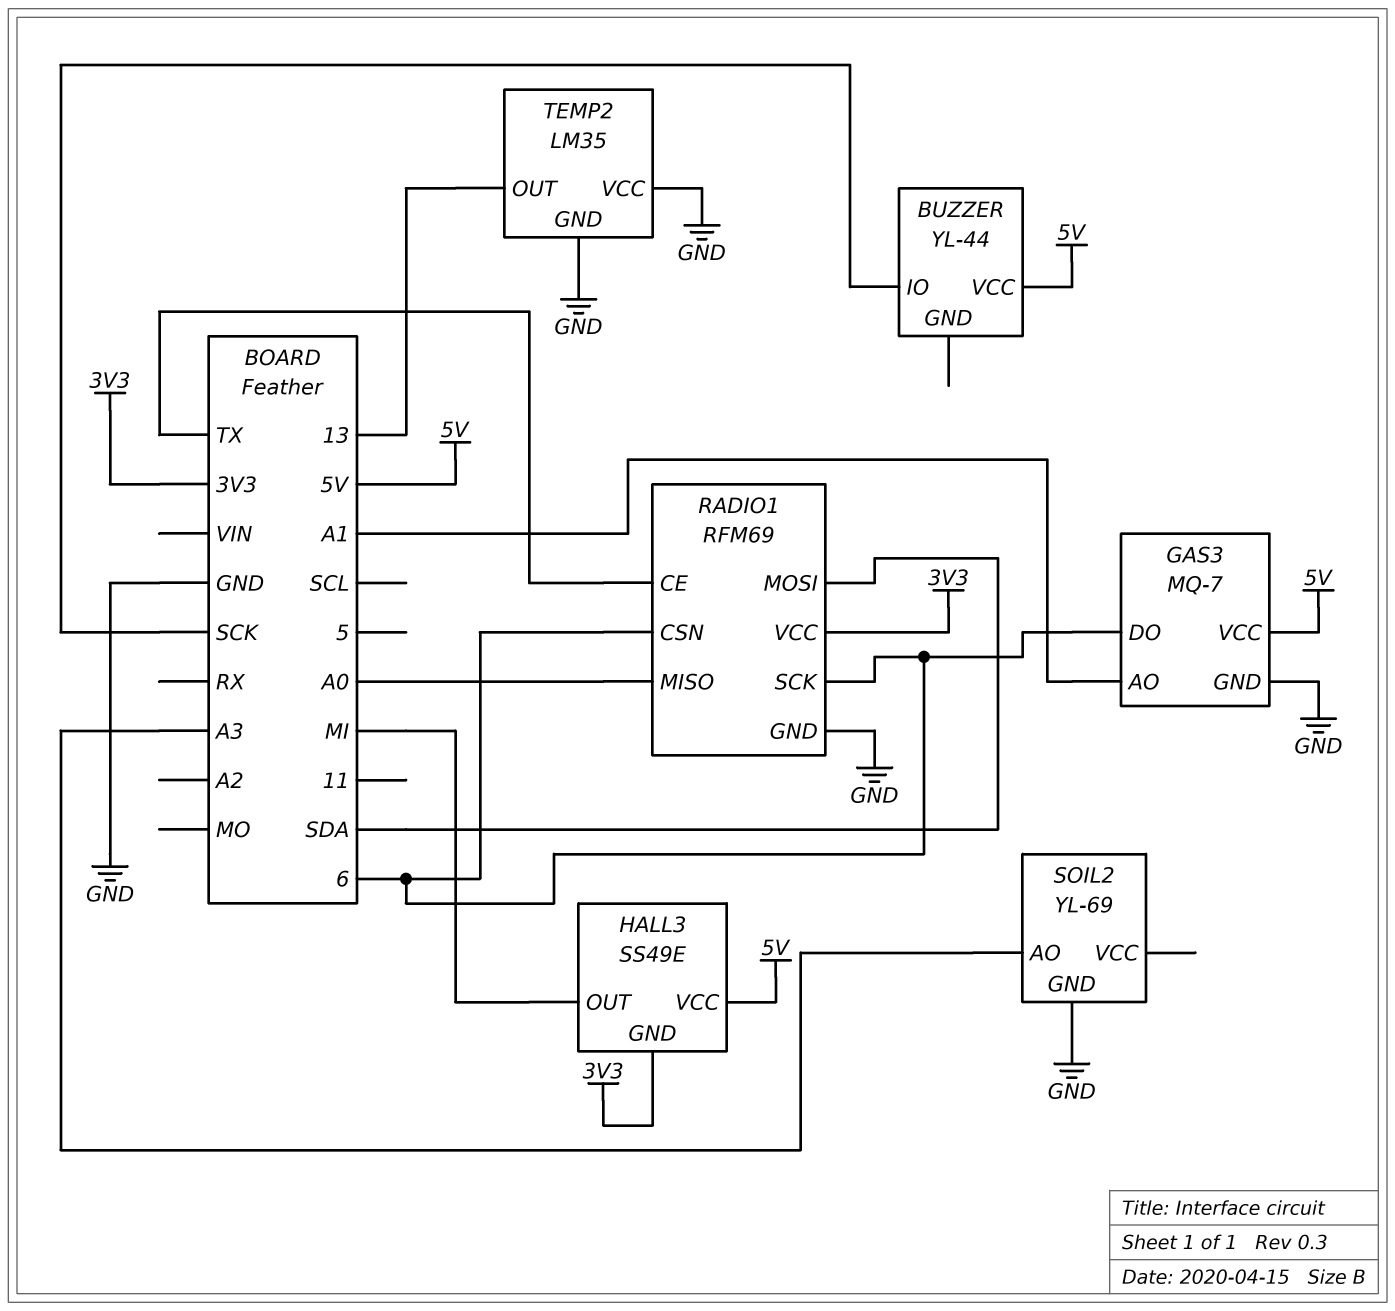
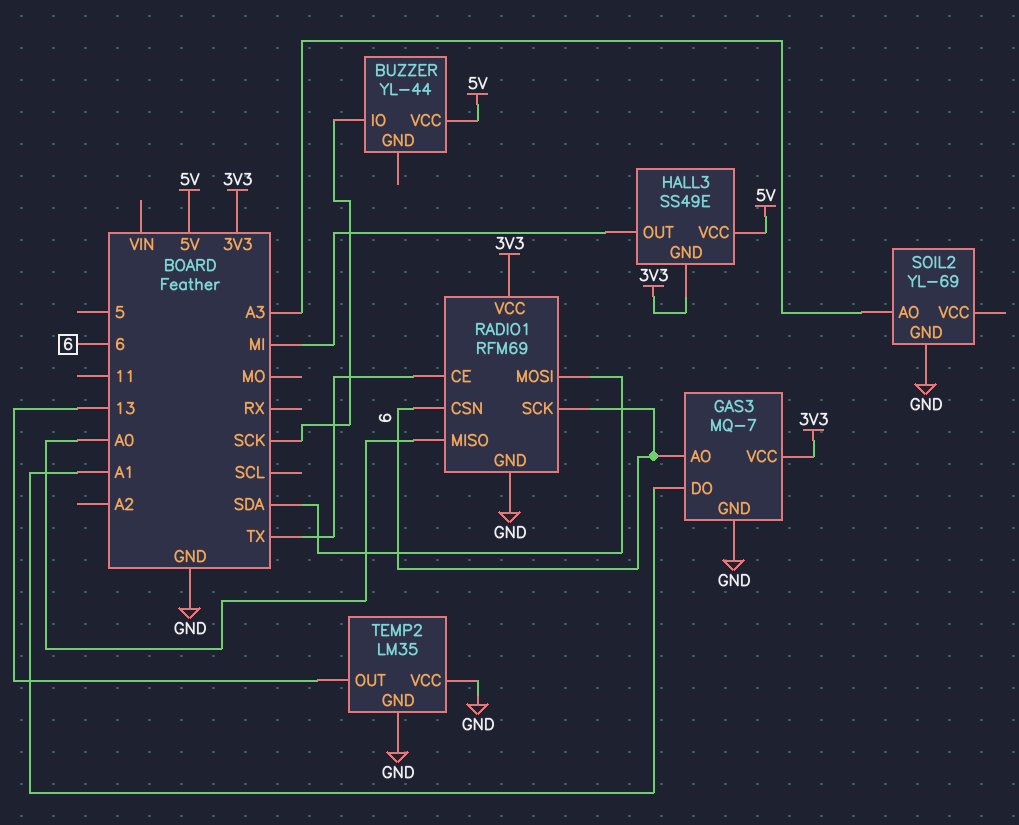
GAS3 pin AO: A1 -> 6
GAS3 pin DO: 6 -> A1
GAS3 pin VCC: 5V -> 3V3

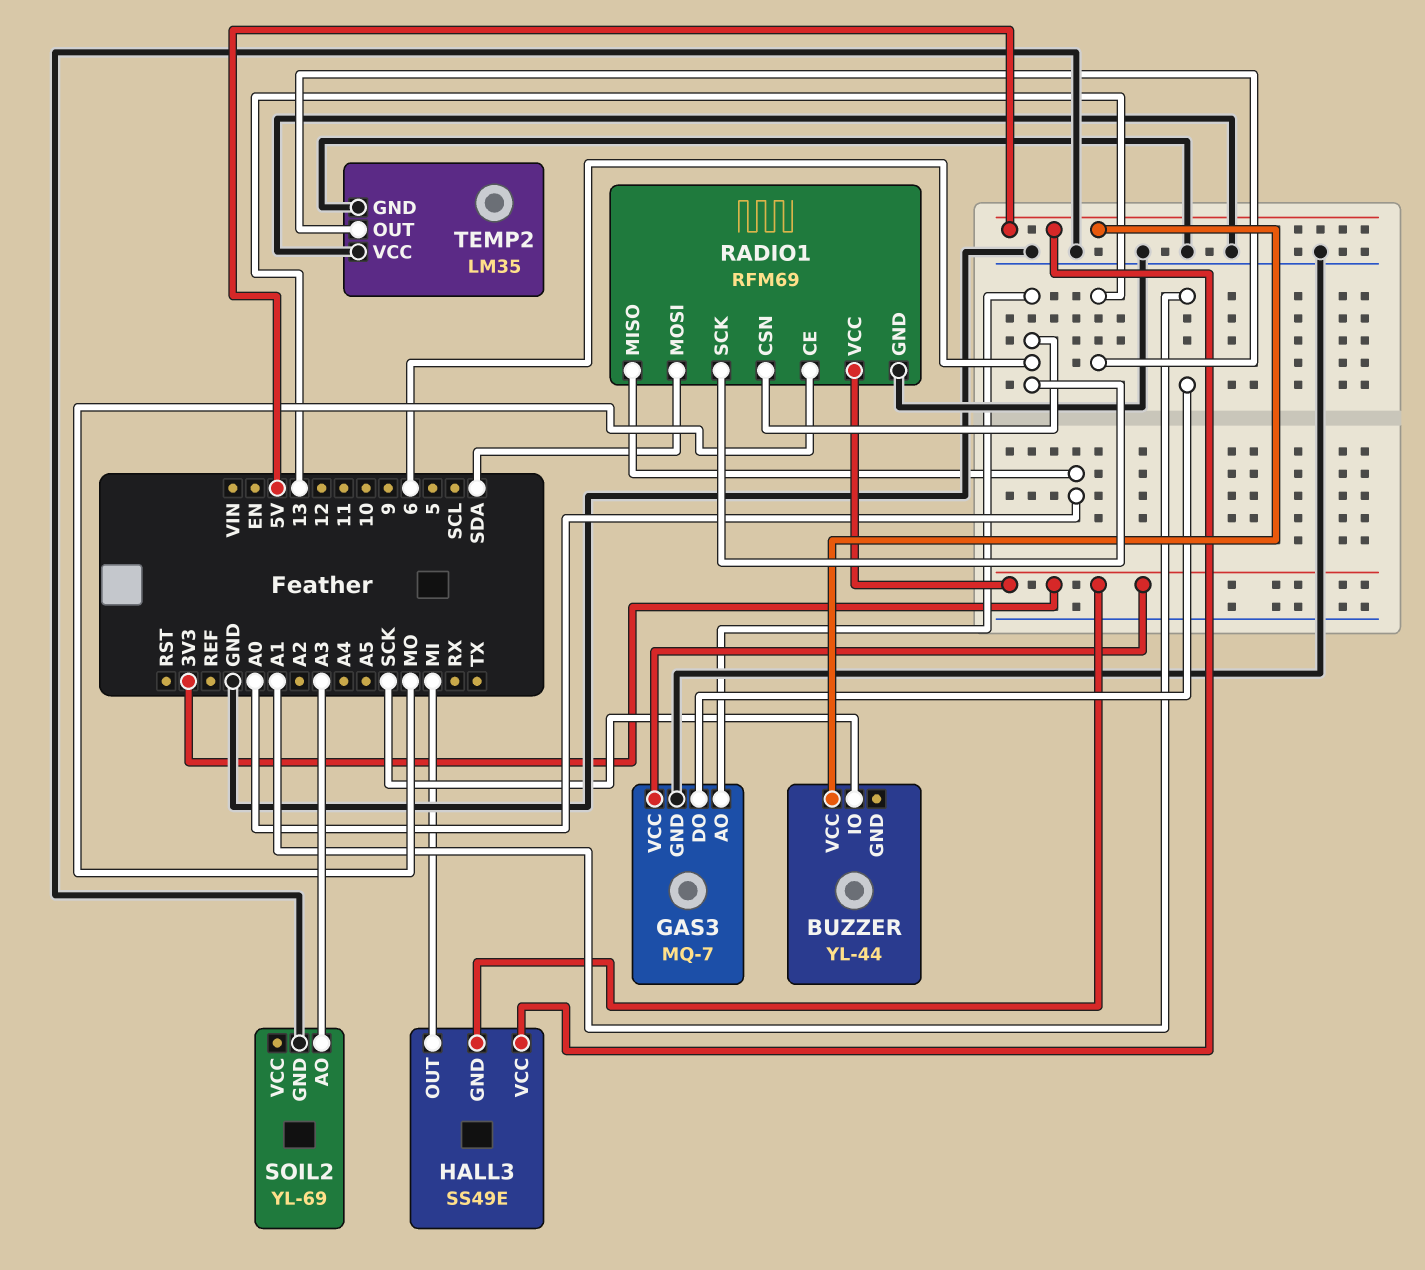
RADIO1 pin CE: TX -> MO

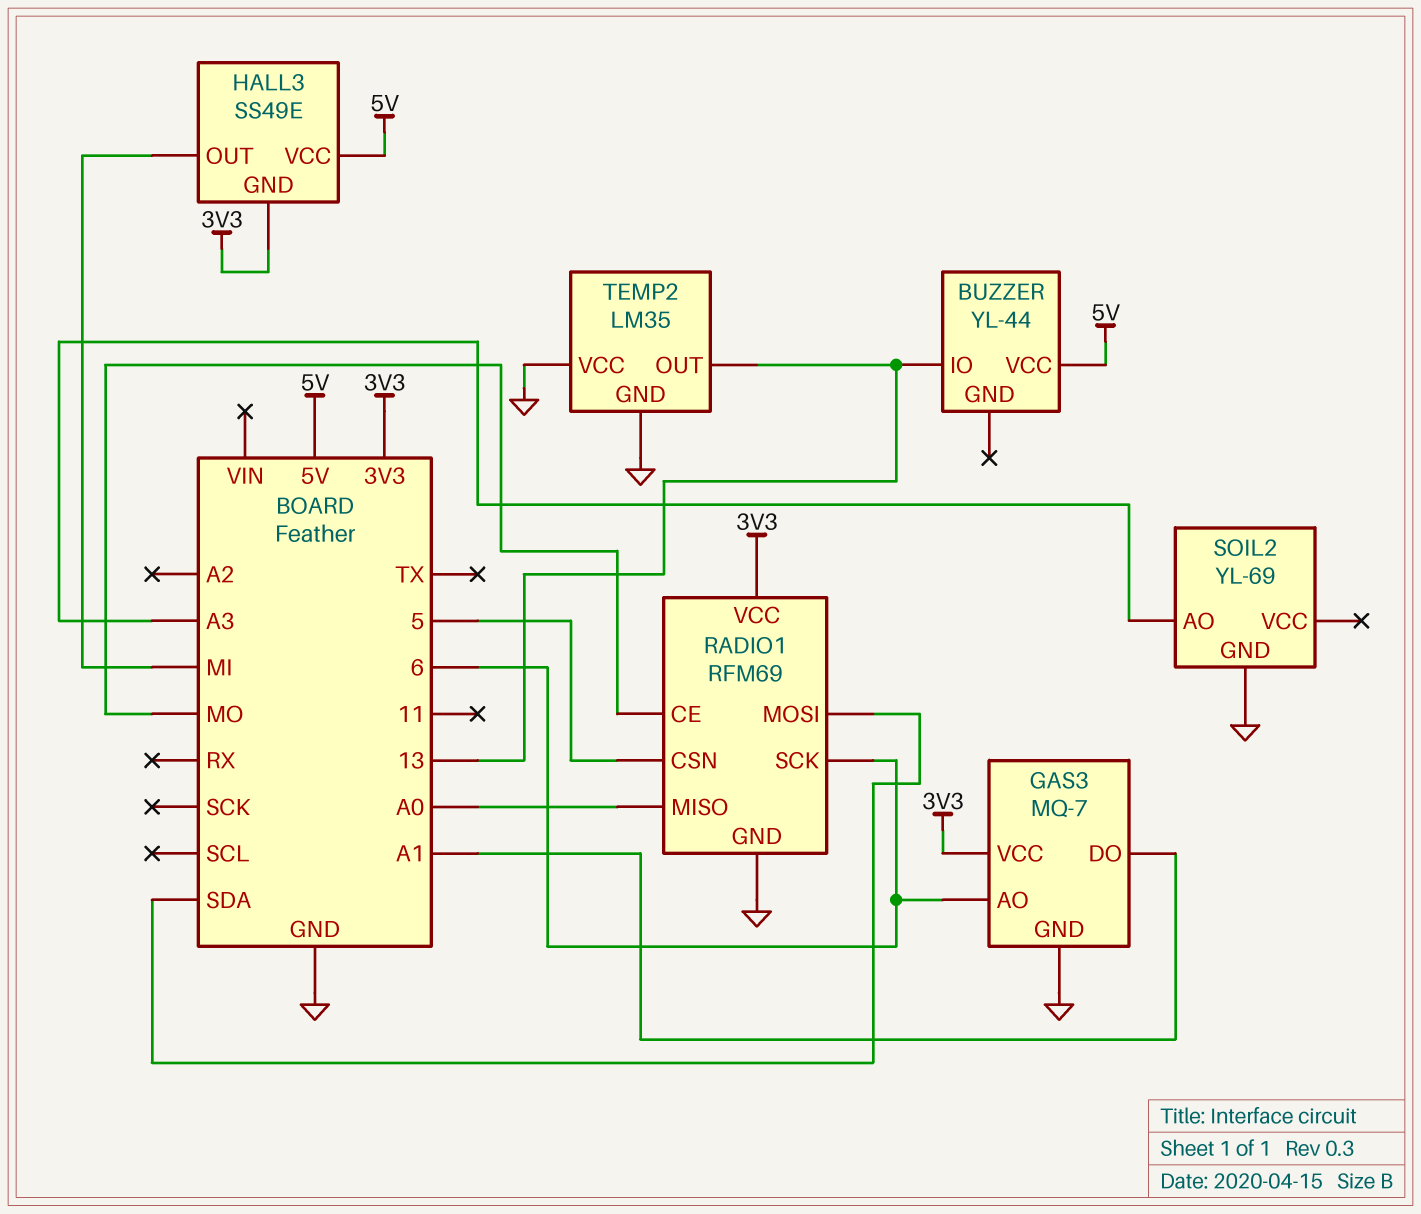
BUZZER pin IO: SCK -> 13
RADIO1 pin CSN: 6 -> 5

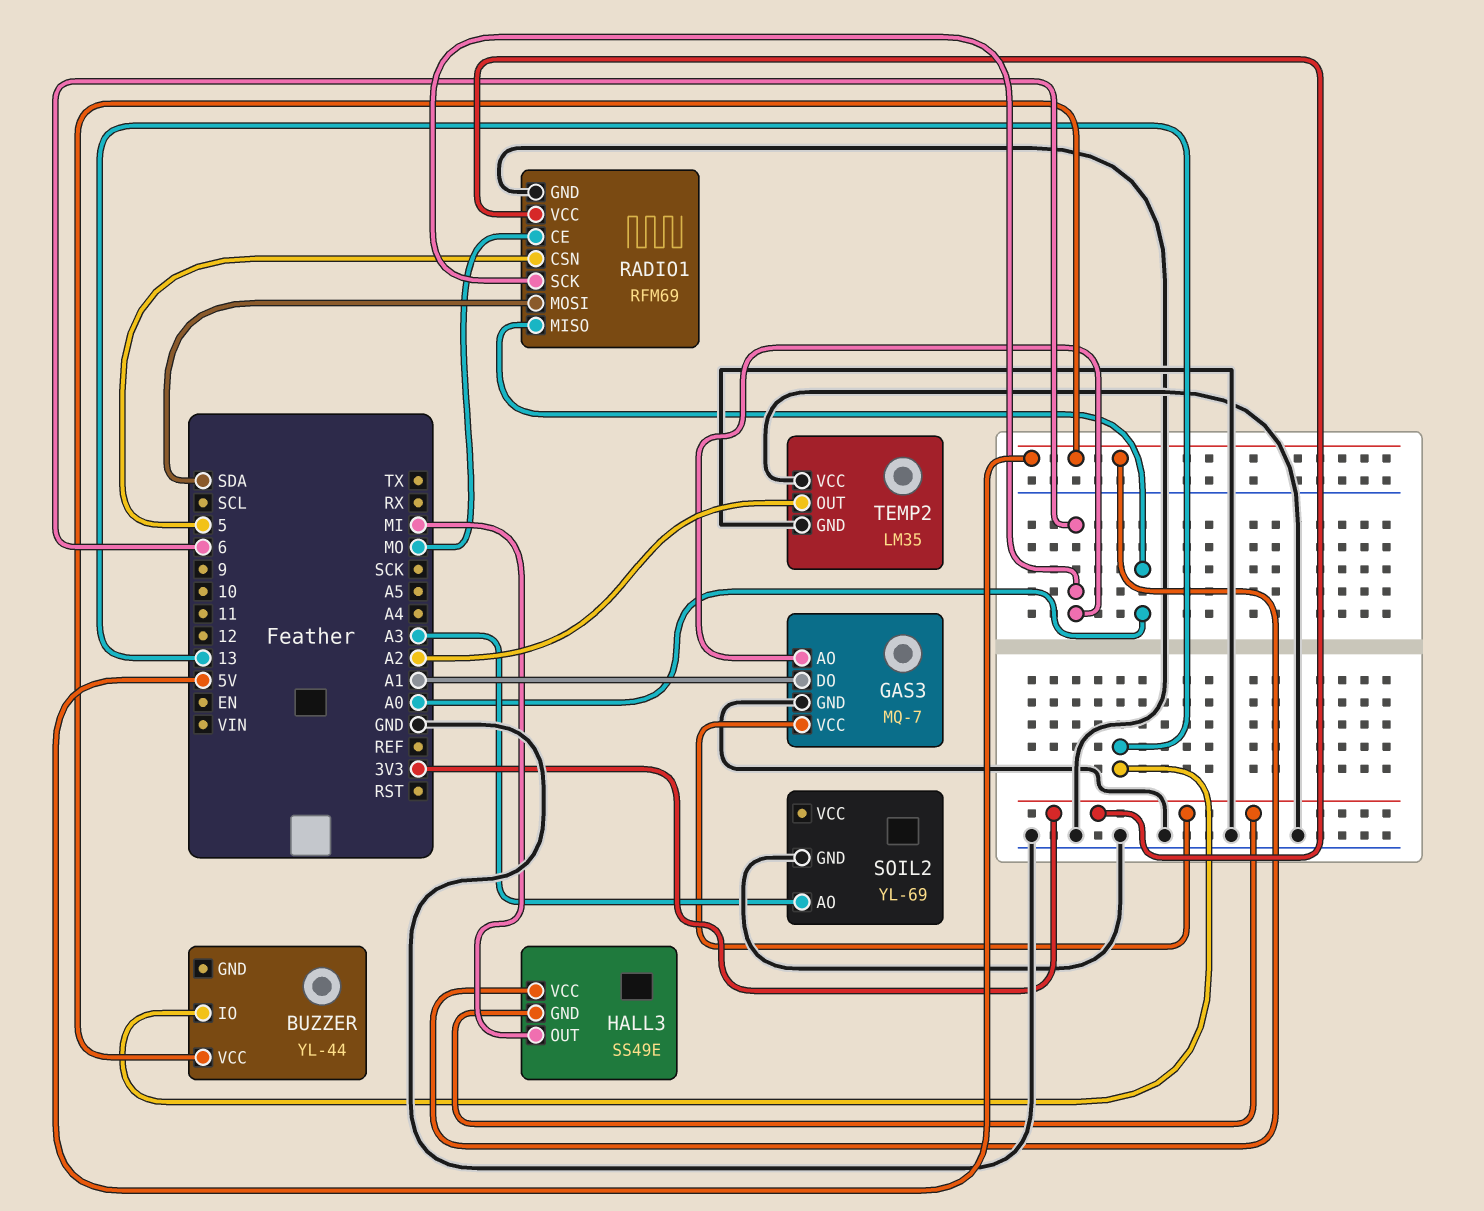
TEMP2 pin OUT: 13 -> A2

